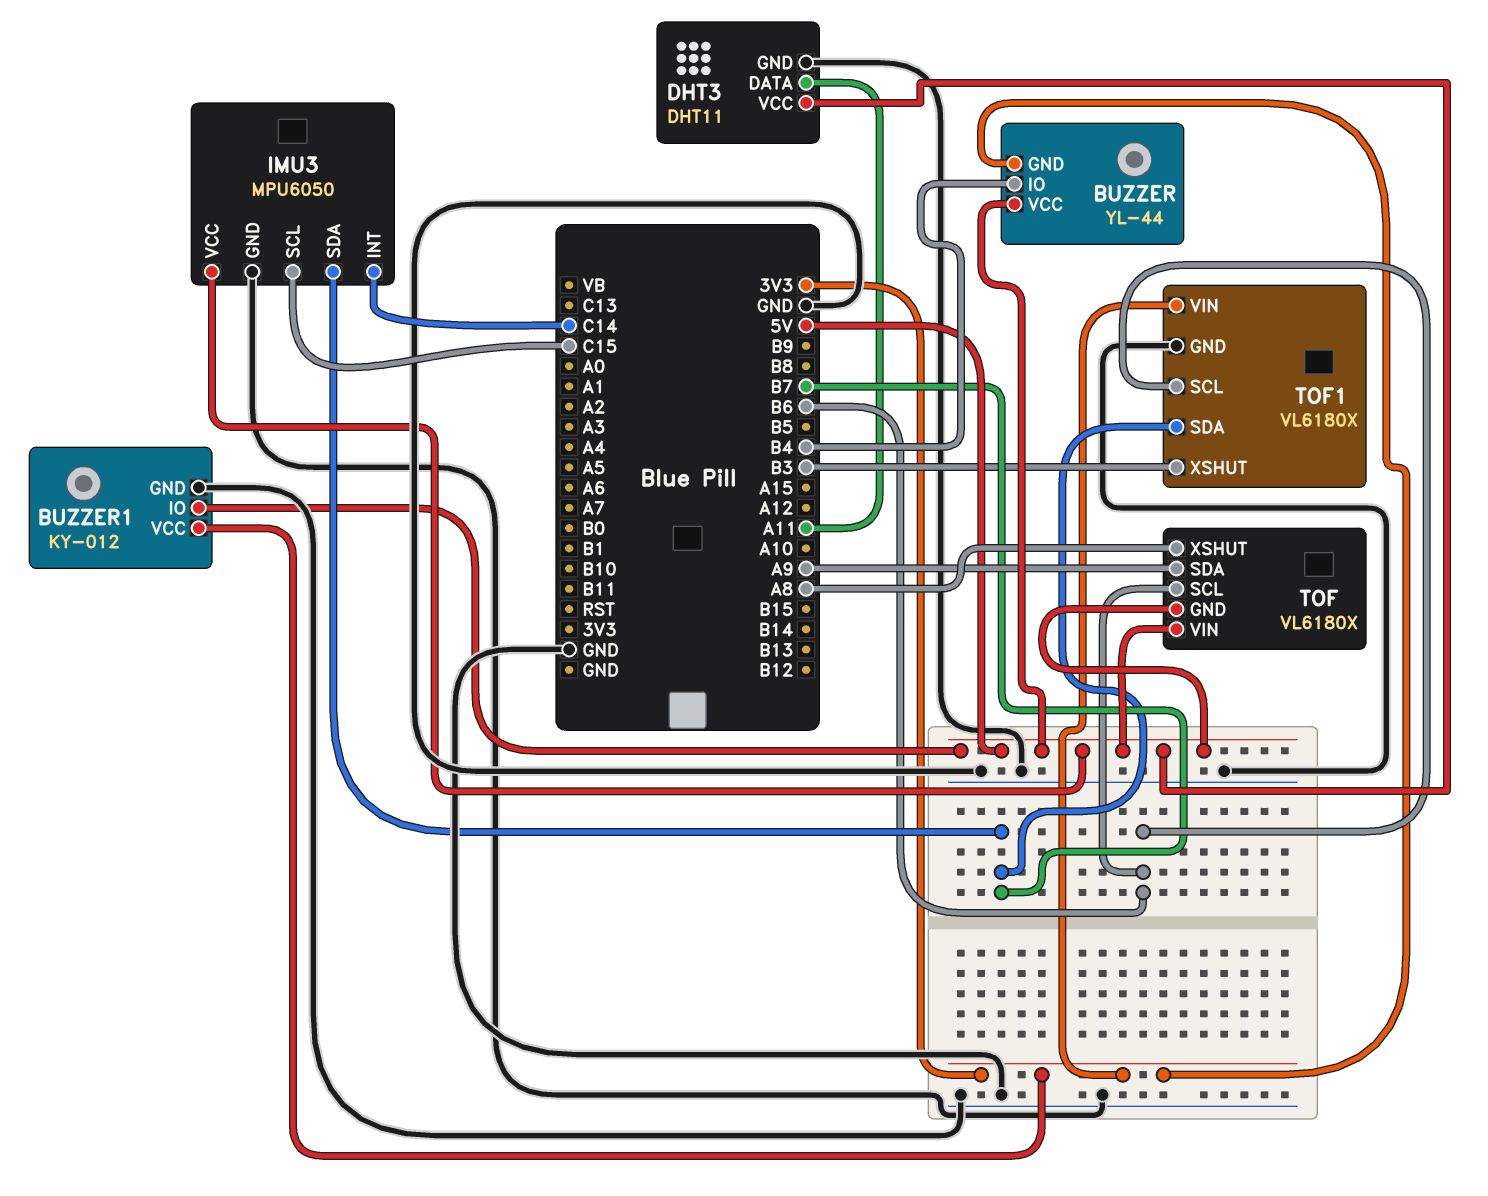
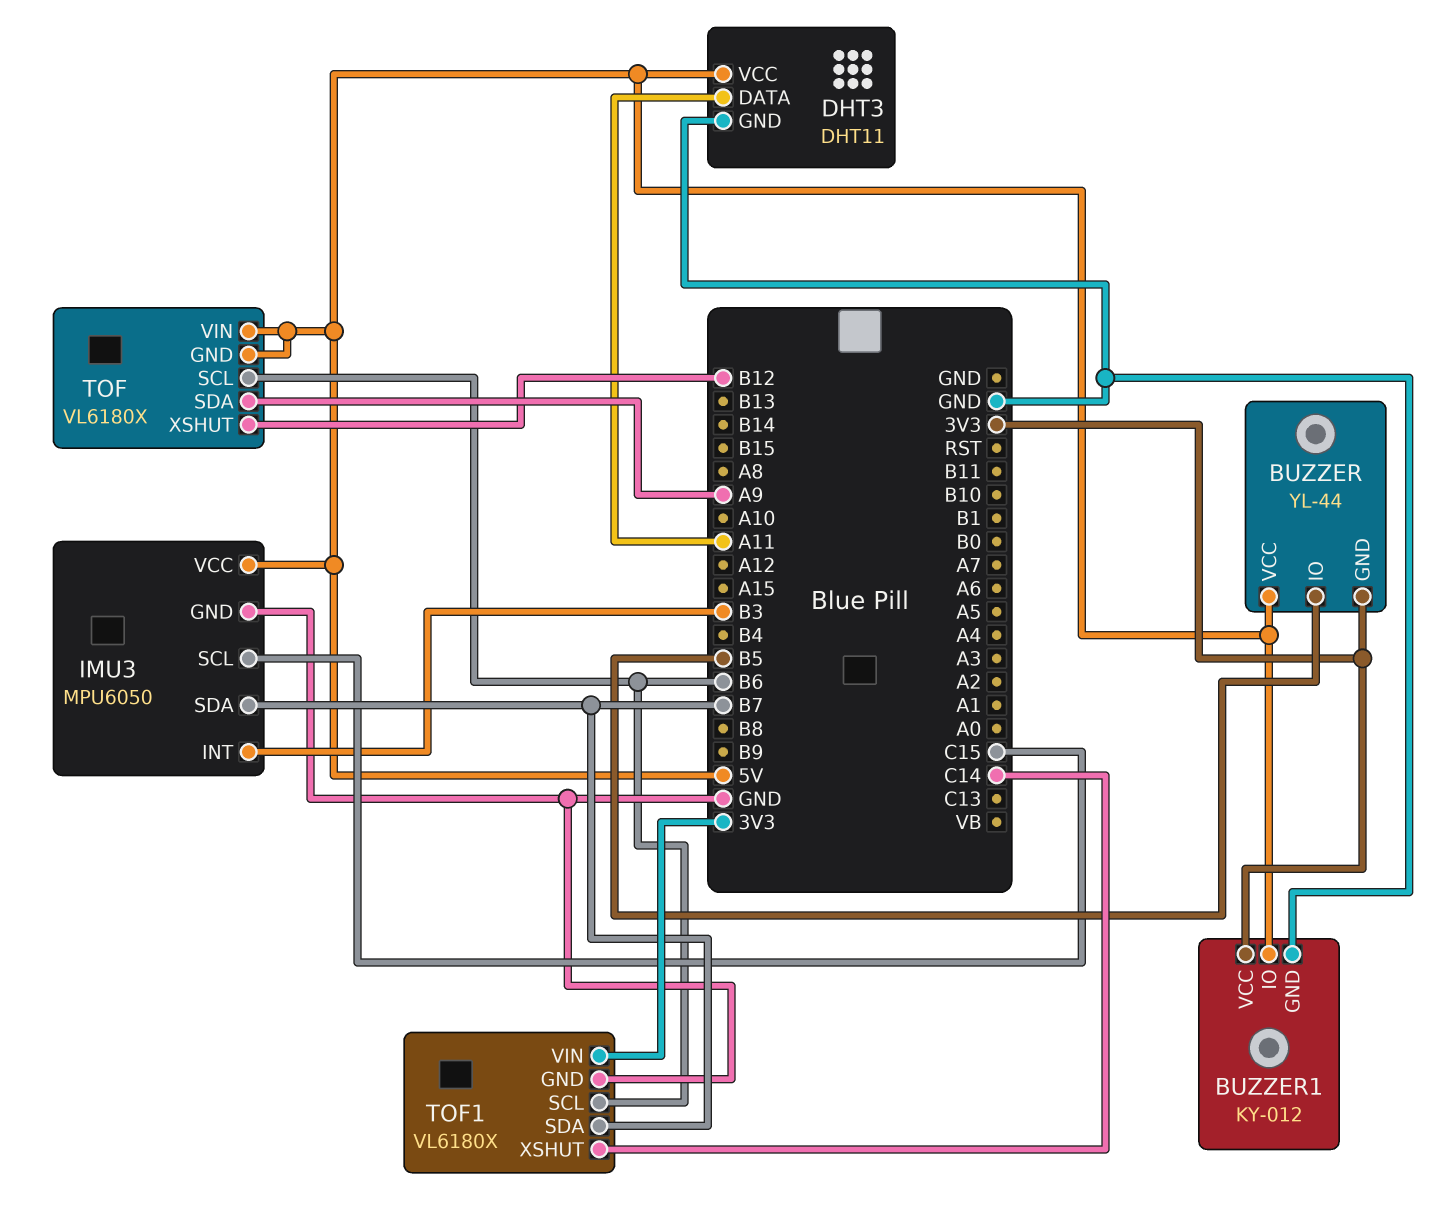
BUZZER pin IO: B4 -> B5
IMU3 pin INT: C14 -> B3
TOF pin XSHUT: A8 -> B12
TOF1 pin XSHUT: B3 -> C14

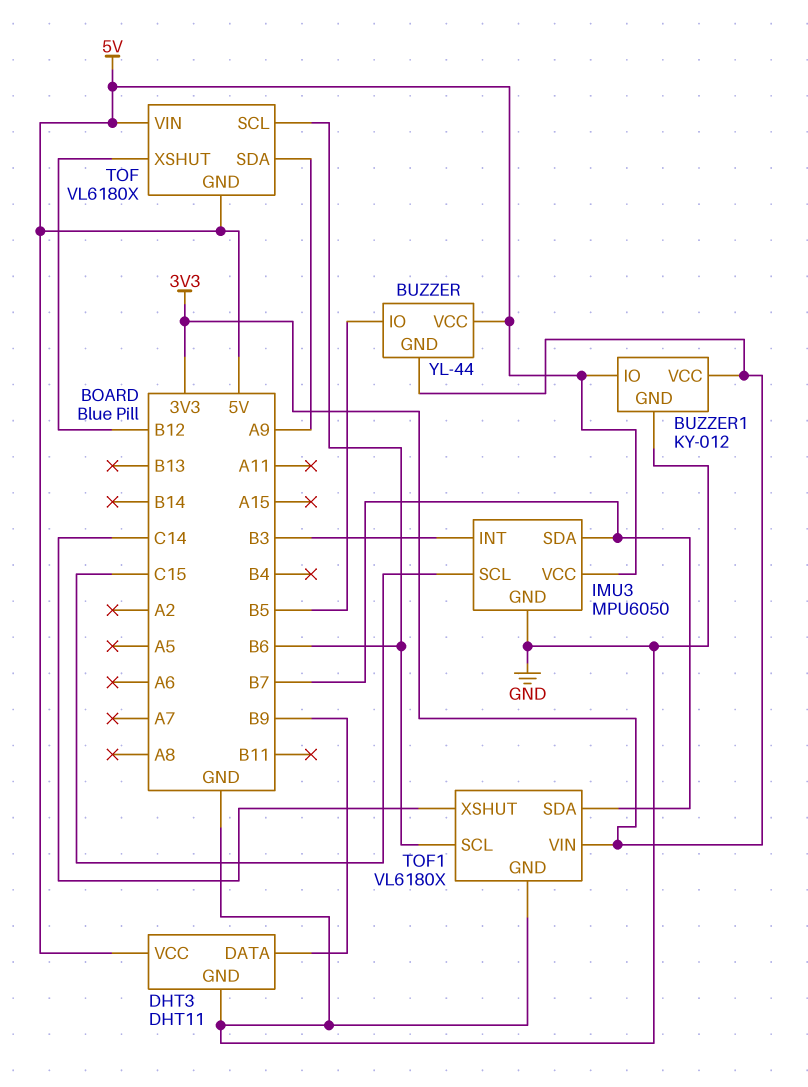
DHT3 pin DATA: A11 -> B9

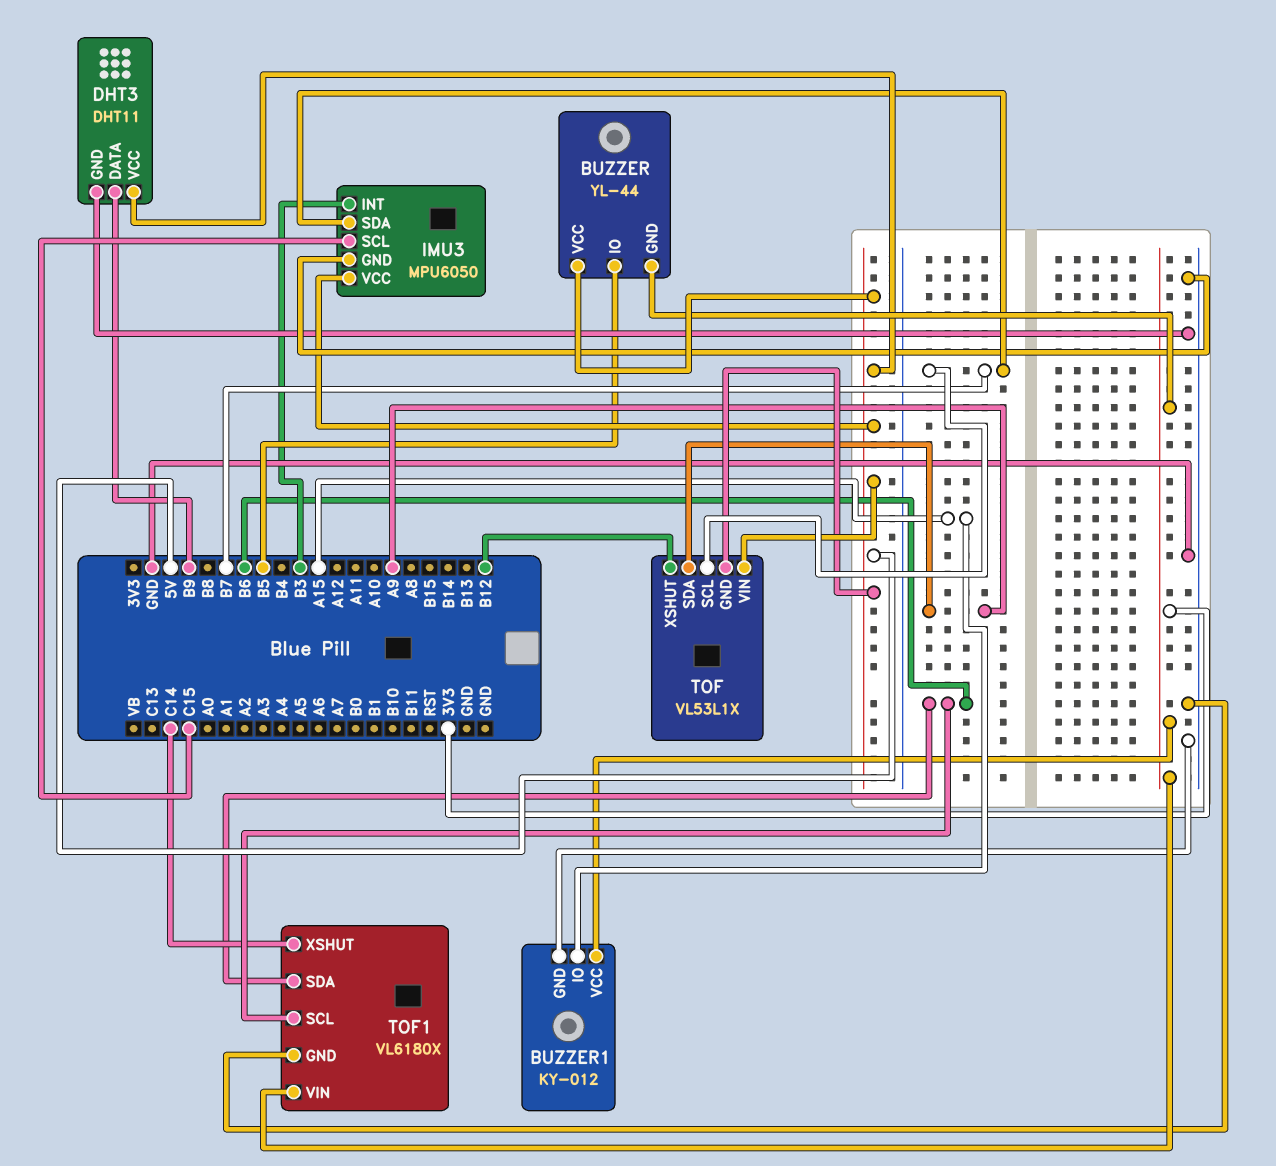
BUZZER1 pin IO: 5V -> A15
TOF: VL6180X -> VL53L1X
TOF pin SCL: B6 -> B7
TOF1 pin SDA: B7 -> B6

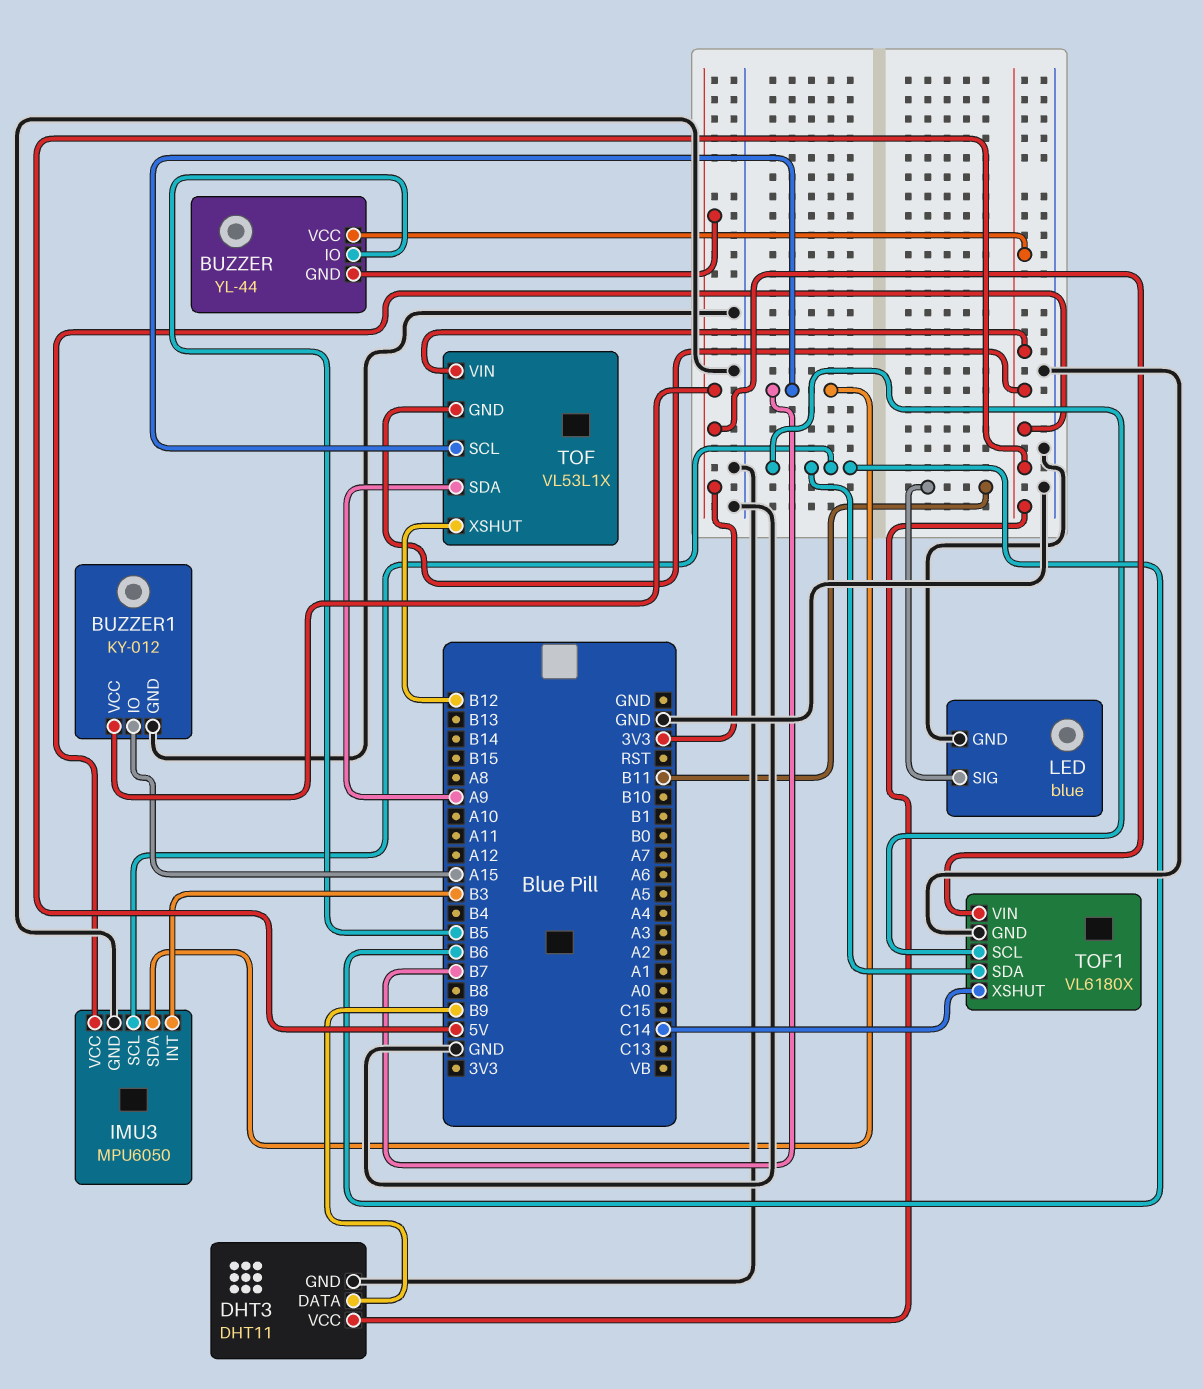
IMU3 pin SCL: C15 -> B6
LED: none -> blue
LED pin GND: none -> GND
LED pin SIG: none -> B11

